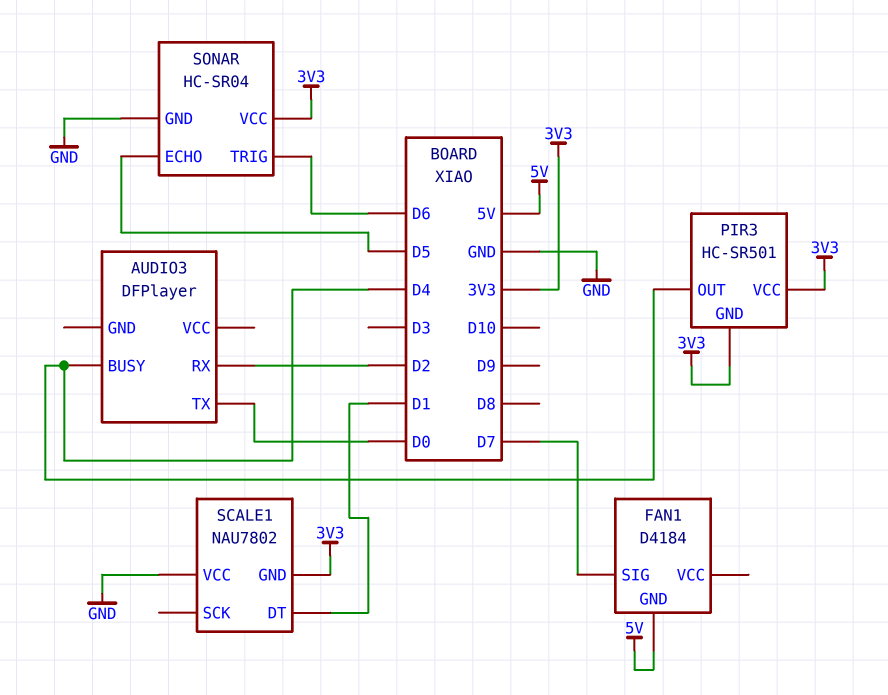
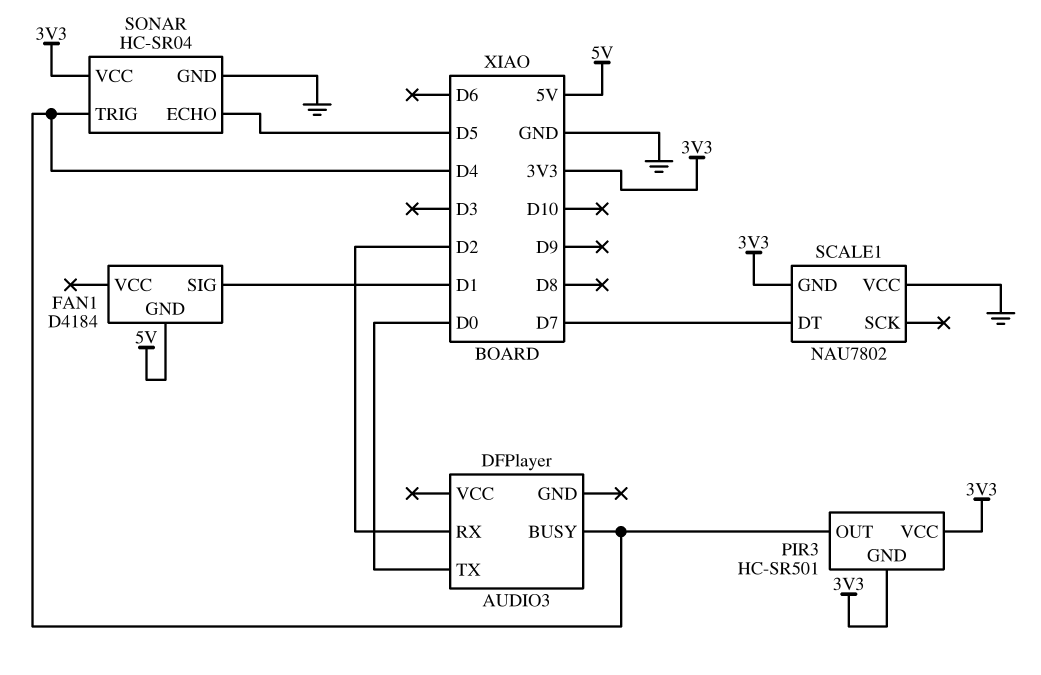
FAN1 pin SIG: D7 -> D1
SCALE1 pin DT: D1 -> D7
SONAR pin TRIG: D6 -> D4

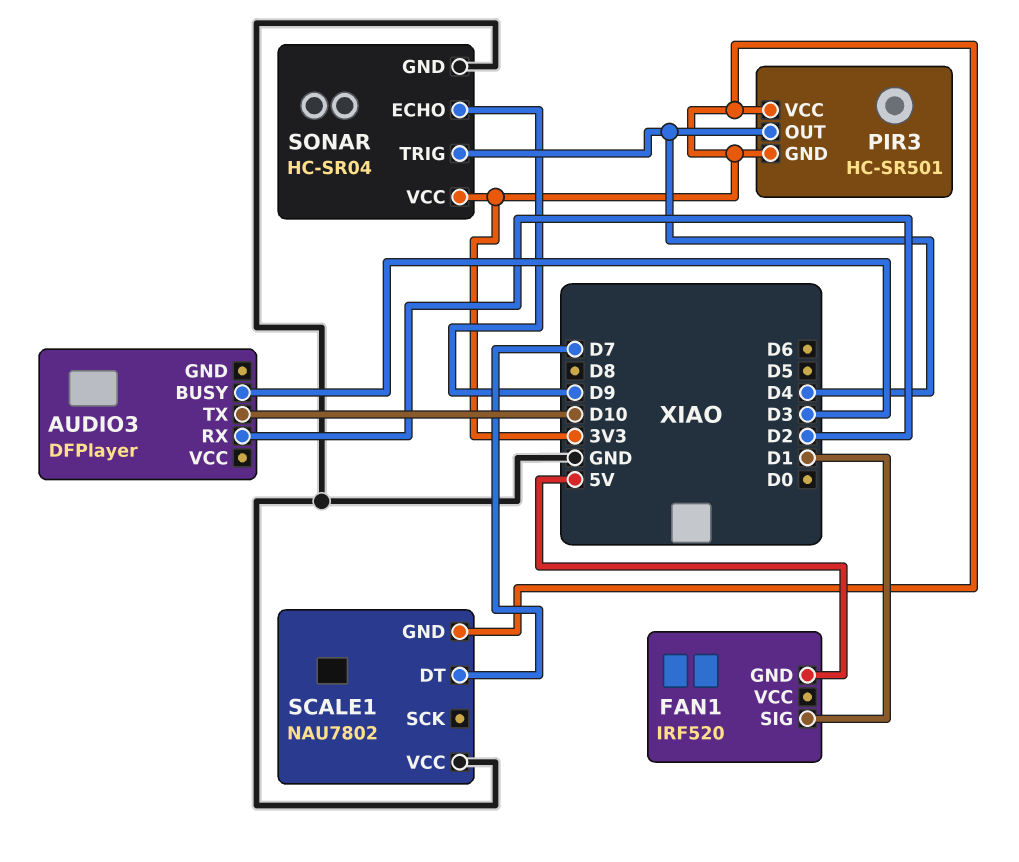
AUDIO3 pin BUSY: D4 -> D3
AUDIO3 pin TX: D0 -> D10
FAN1: D4184 -> IRF520
SONAR pin ECHO: D5 -> D9

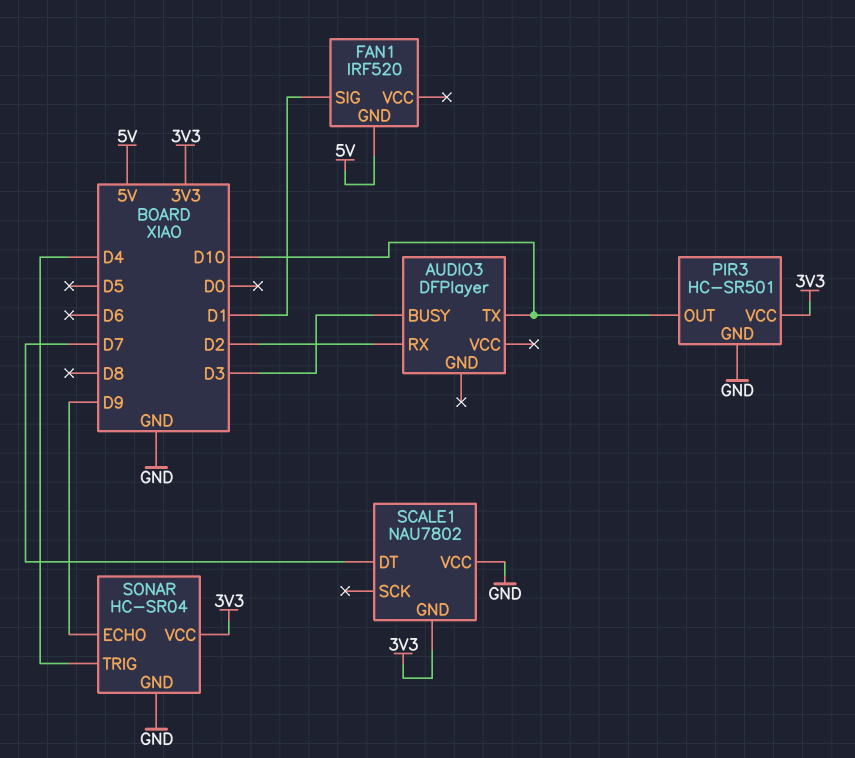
PIR3 pin GND: 3V3 -> GND
PIR3 pin OUT: D4 -> D10

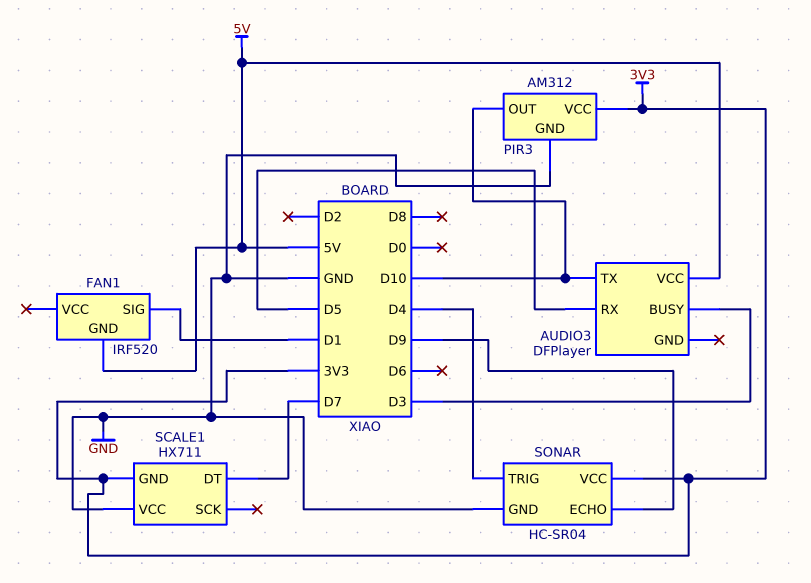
AUDIO3 pin RX: D2 -> D5
AUDIO3 pin VCC: none -> 5V
PIR3: HC-SR501 -> AM312
SCALE1: NAU7802 -> HX711

